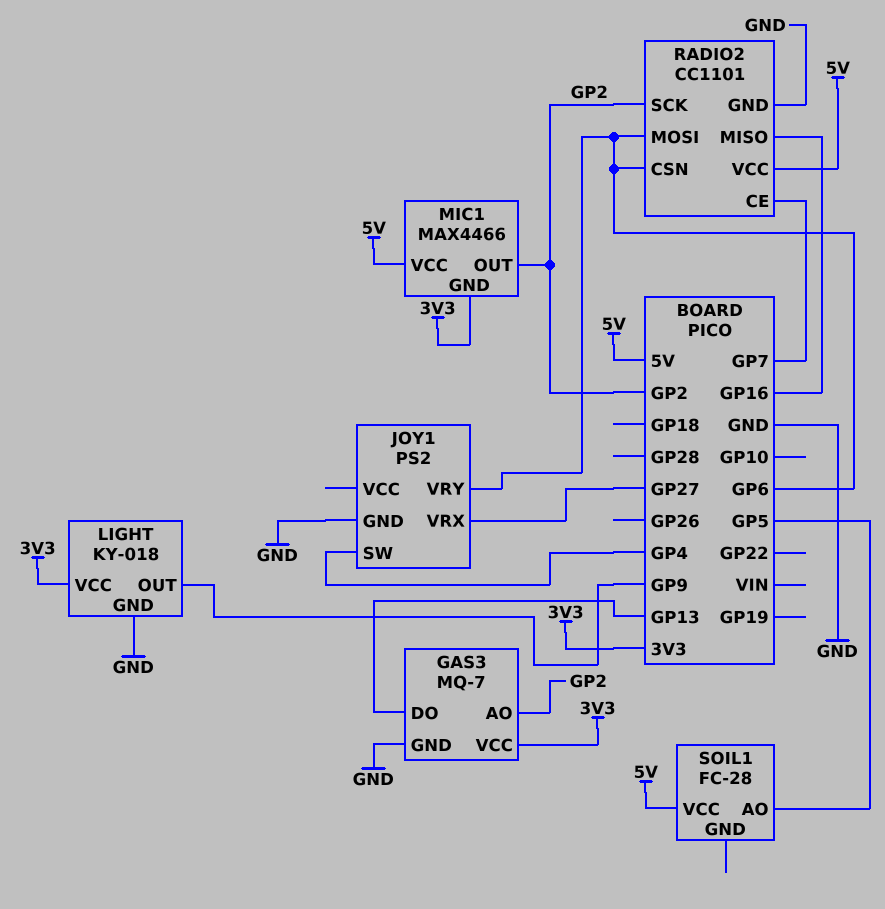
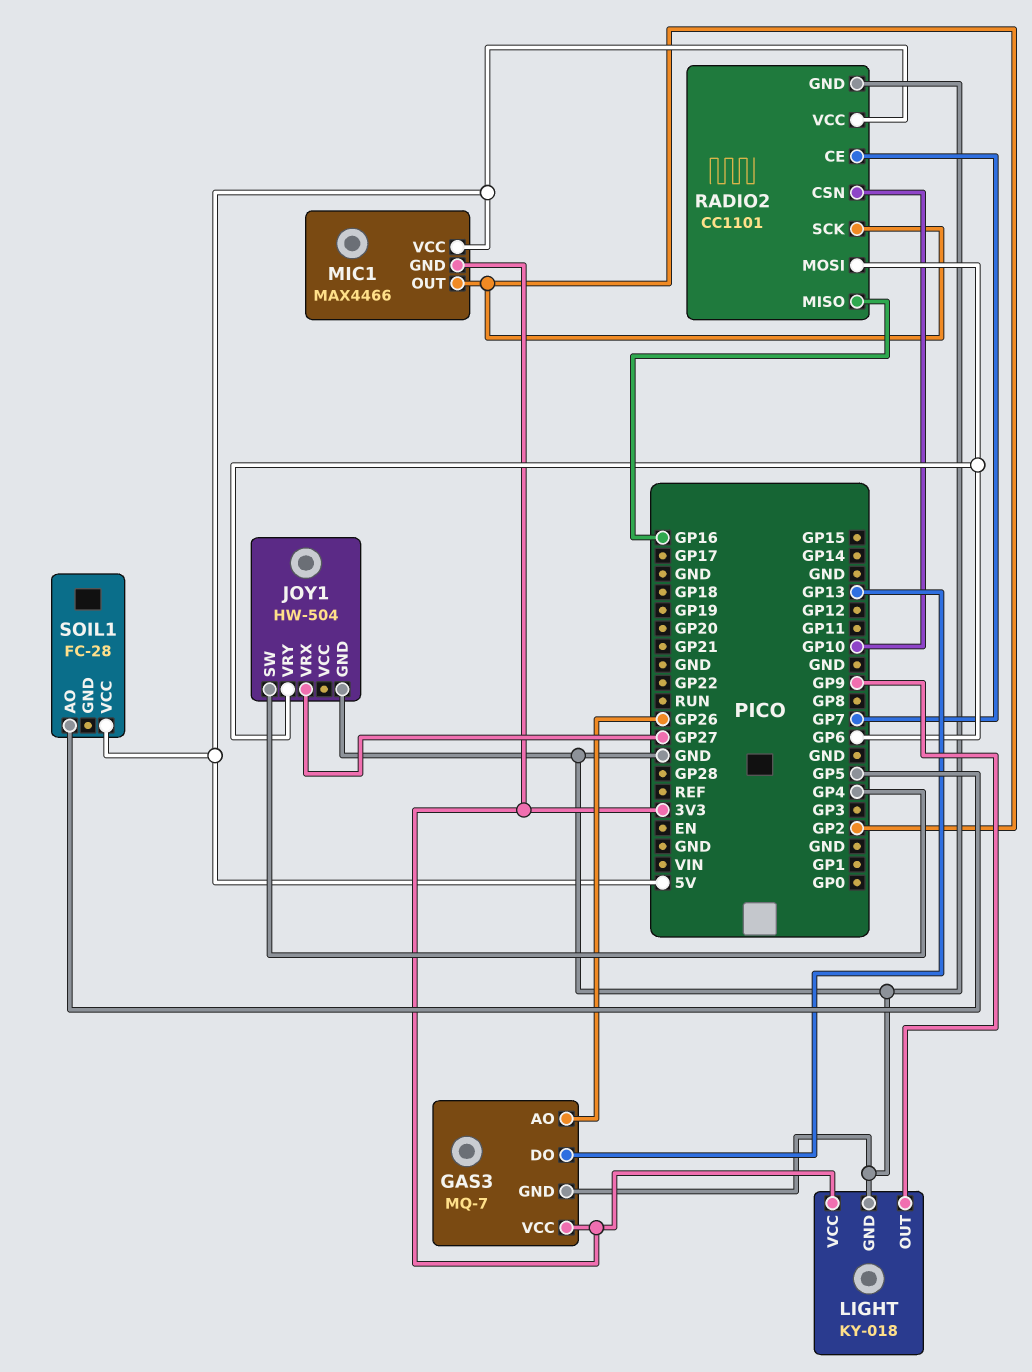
GAS3 pin AO: GP2 -> GP26
JOY1: PS2 -> HW-504
RADIO2 pin CSN: GP6 -> GP10

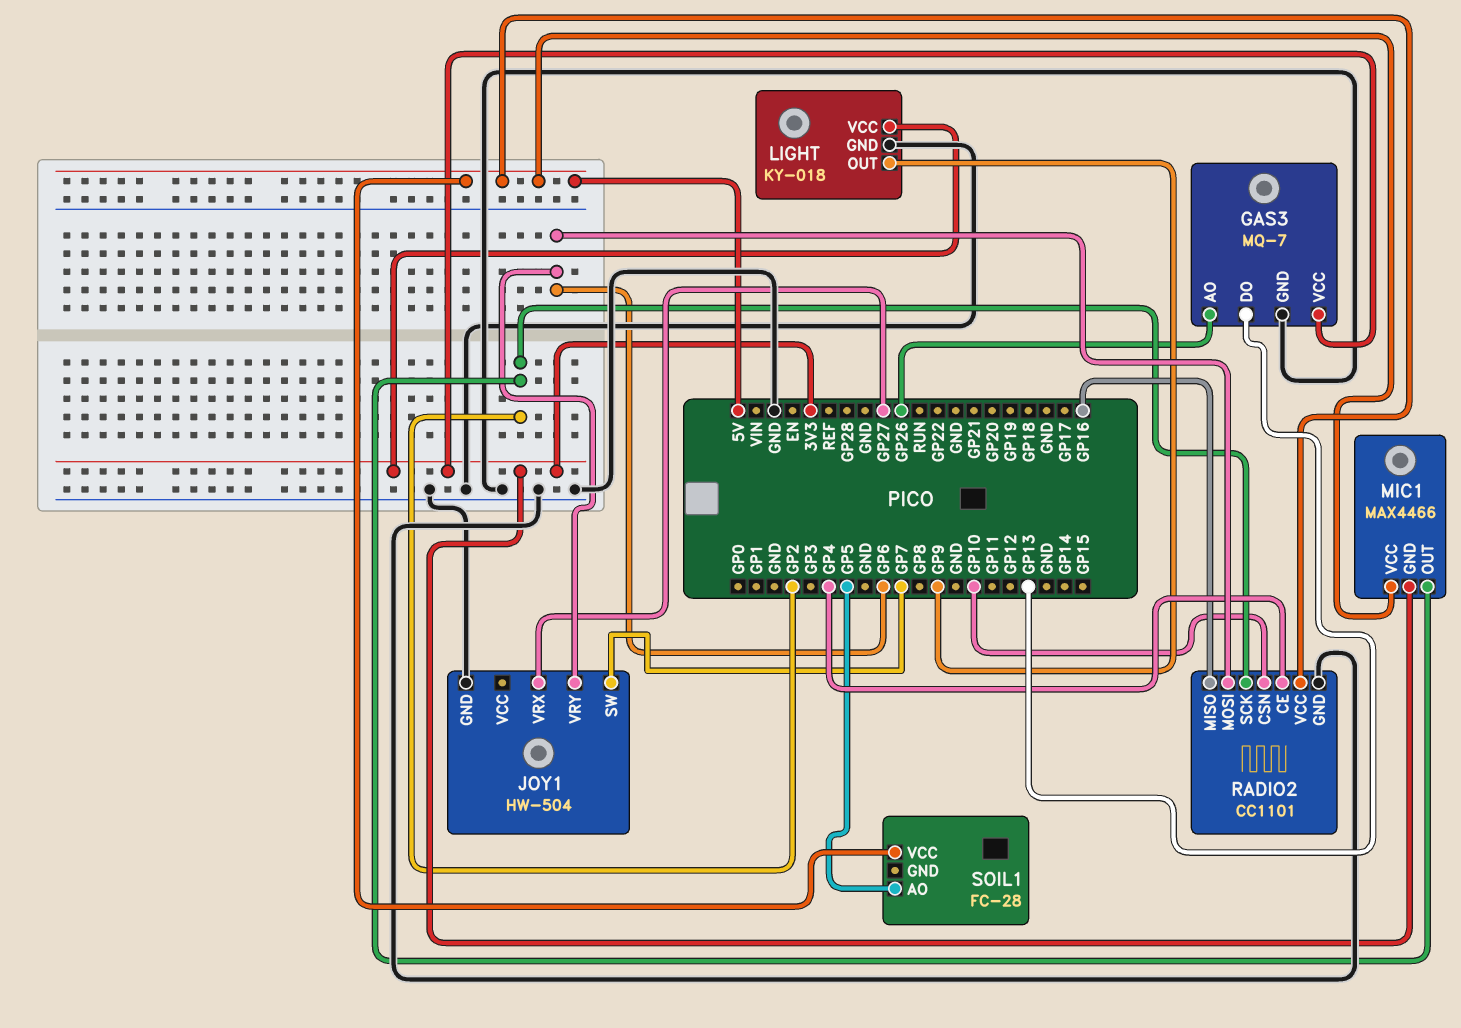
JOY1 pin SW: GP4 -> GP7
RADIO2 pin CE: GP7 -> GP4

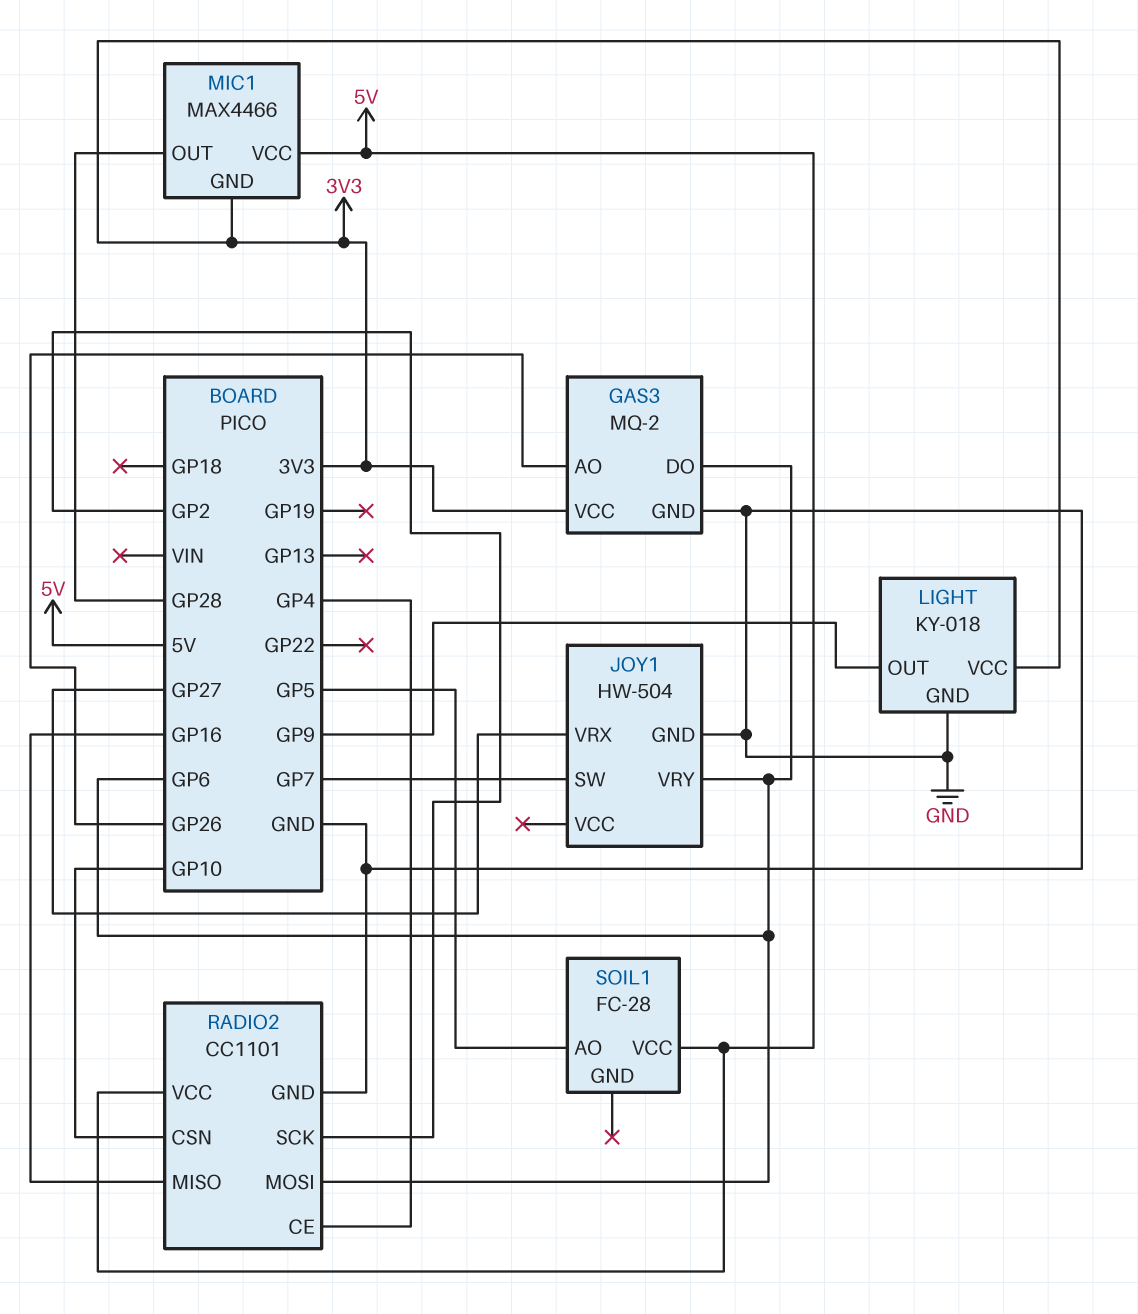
GAS3: MQ-7 -> MQ-2
GAS3 pin DO: GP13 -> GP6
MIC1 pin OUT: GP2 -> GP28

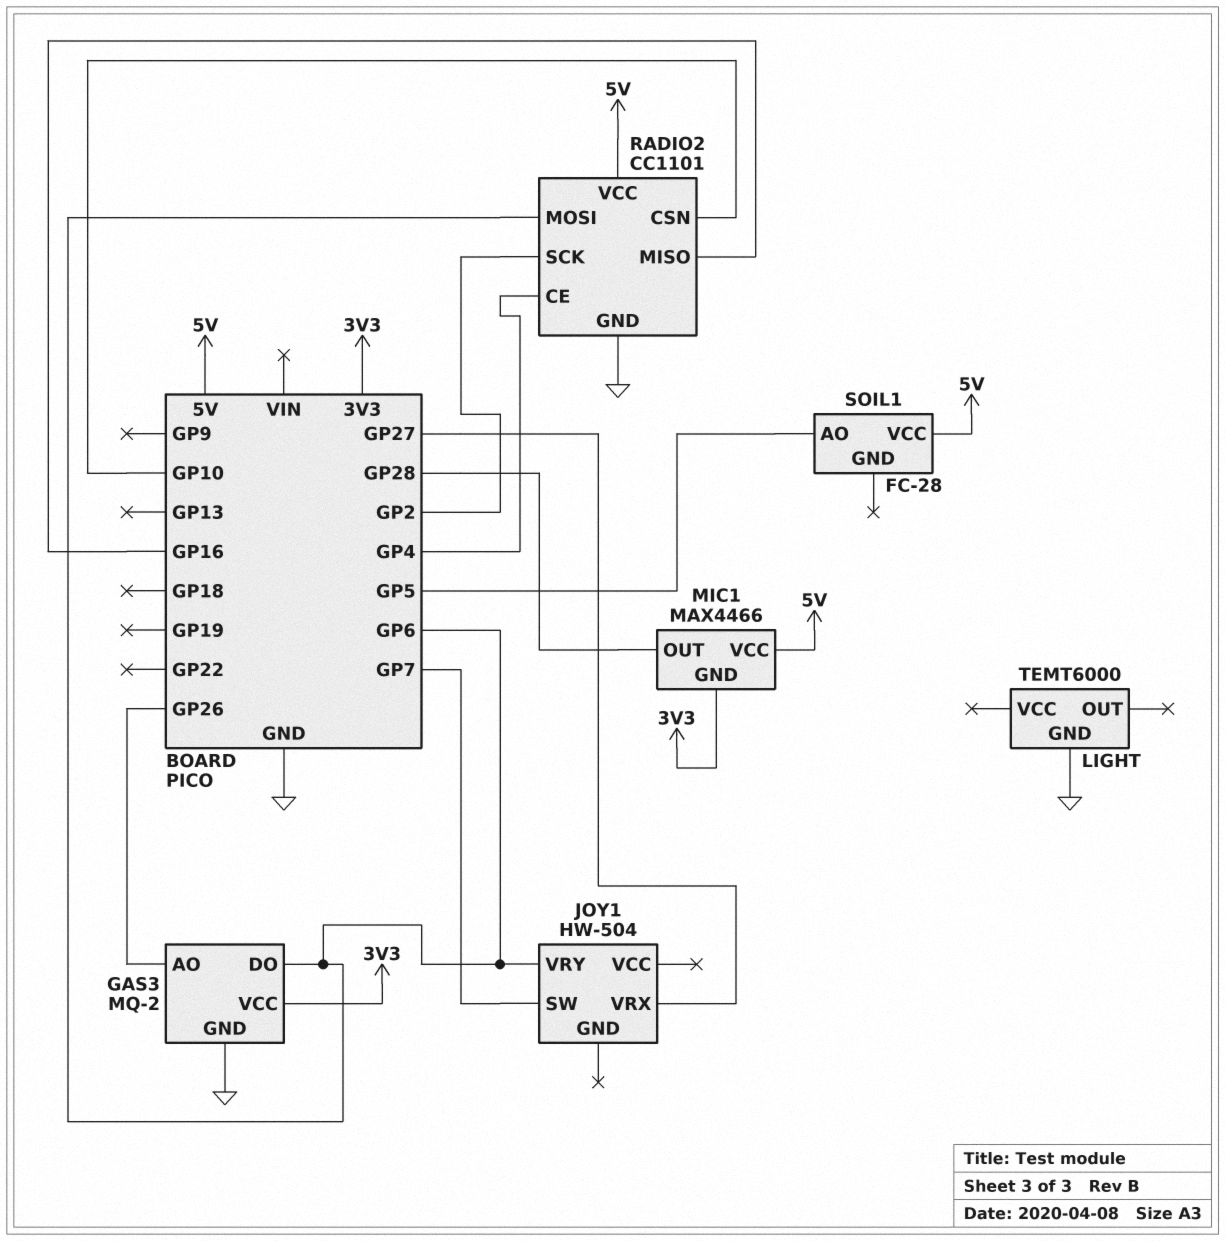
JOY1 pin GND: GND -> none
LIGHT: KY-018 -> TEMT6000
LIGHT pin OUT: GP9 -> none
LIGHT pin VCC: 3V3 -> none

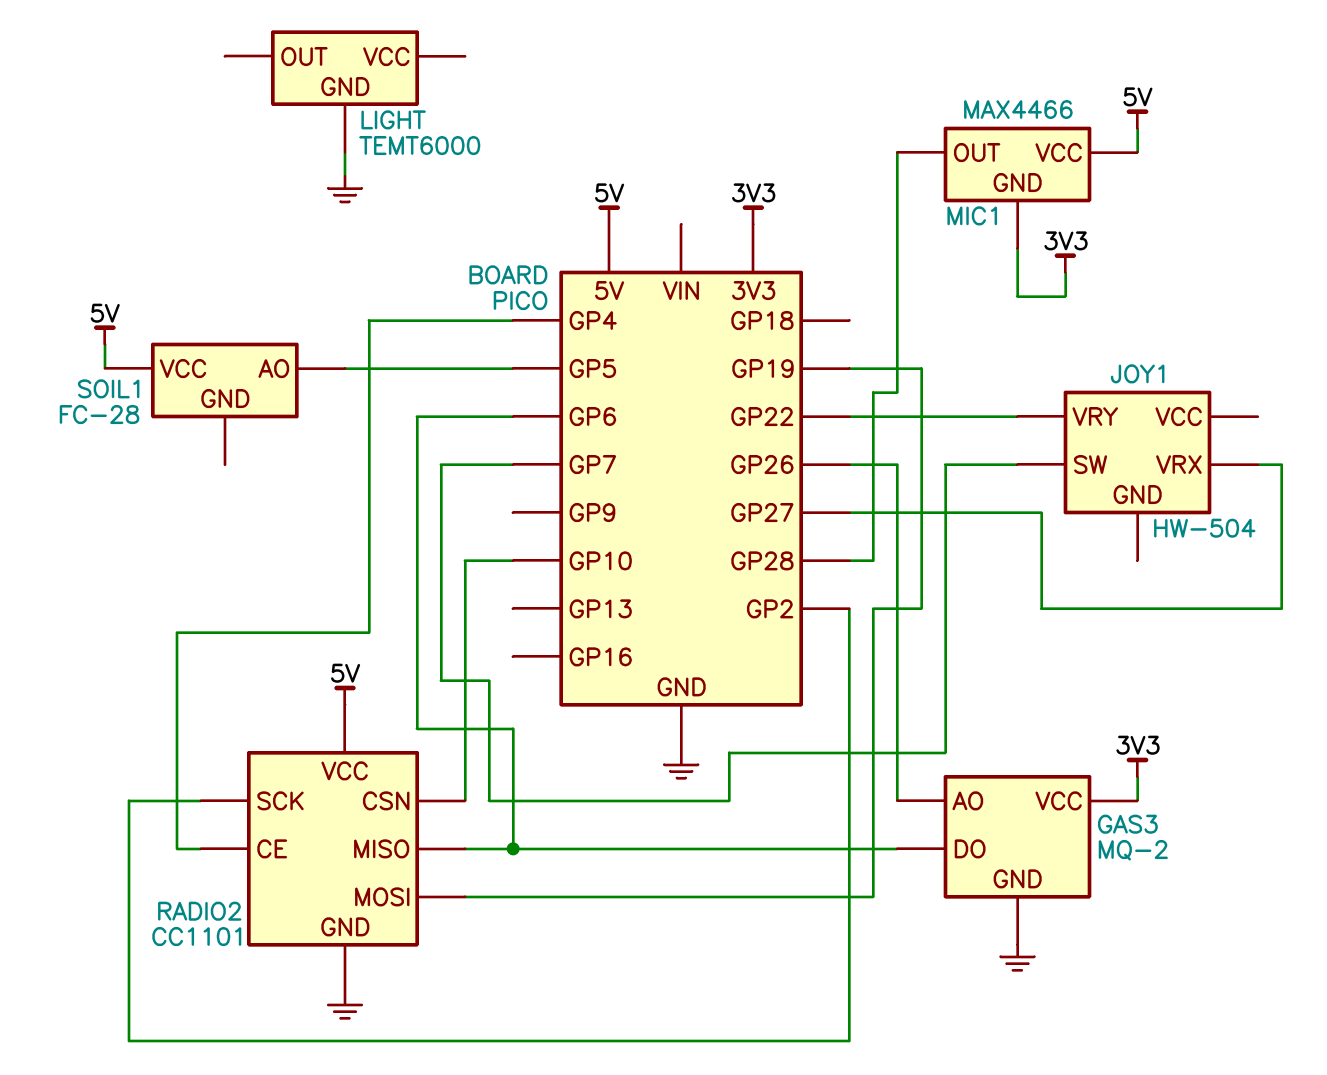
JOY1 pin VRY: GP6 -> GP22
RADIO2 pin MISO: GP16 -> GP6
RADIO2 pin MOSI: GP6 -> GP19

